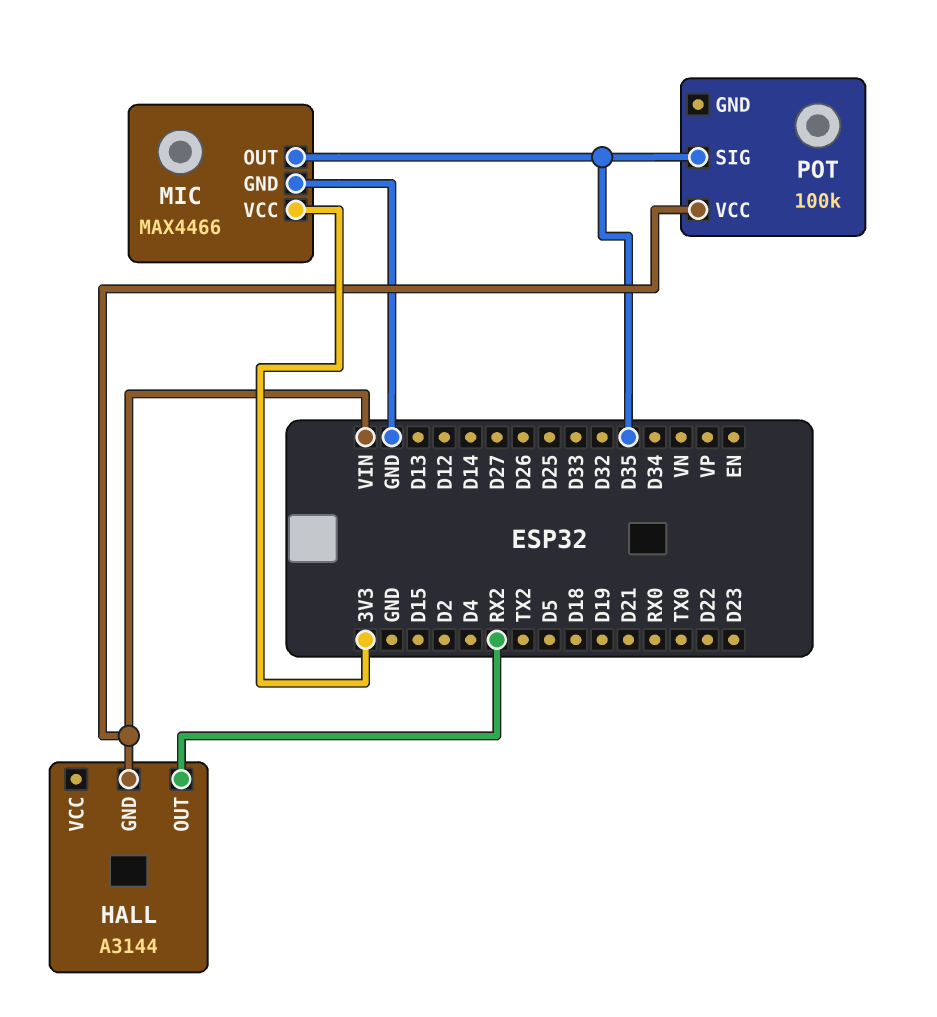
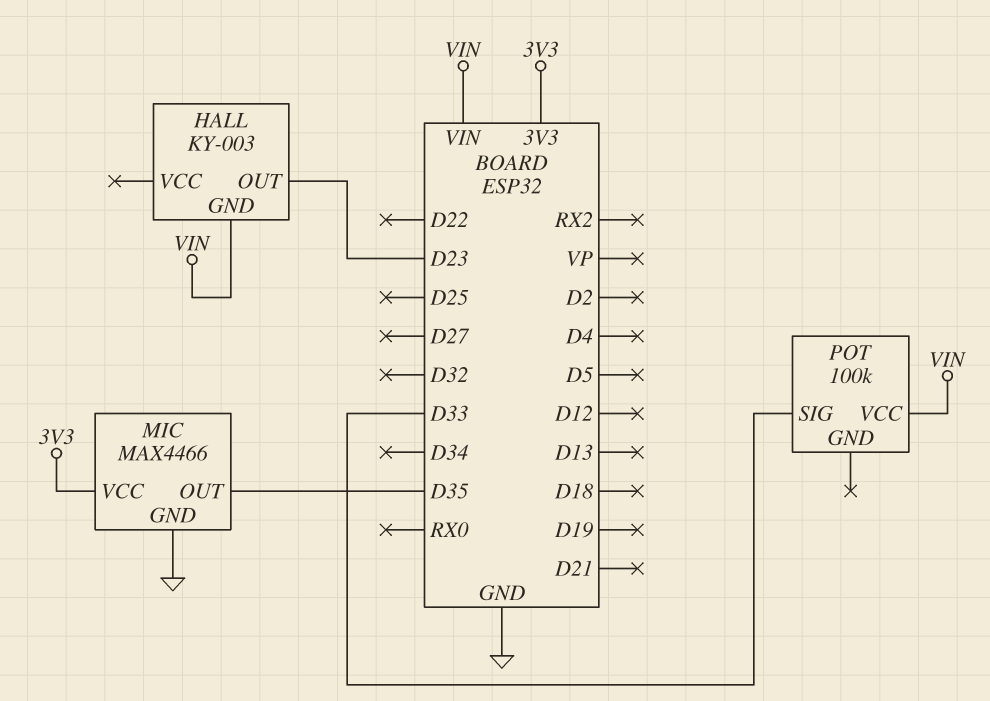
HALL: A3144 -> KY-003
HALL pin OUT: RX2 -> D23
POT pin SIG: D35 -> D33

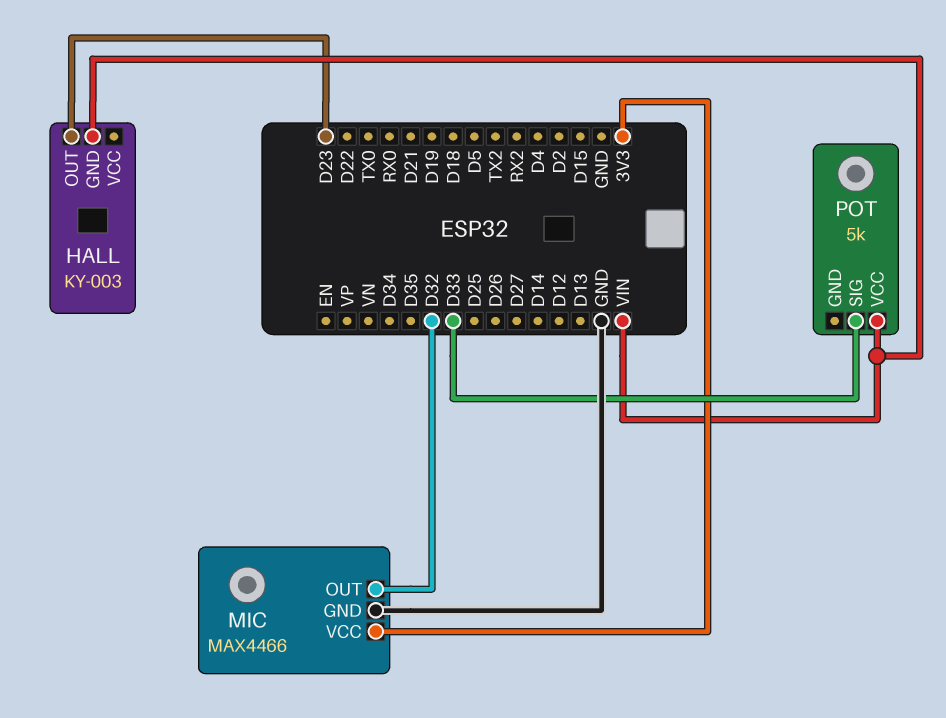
MIC pin OUT: D35 -> D32
POT: 100k -> 5k

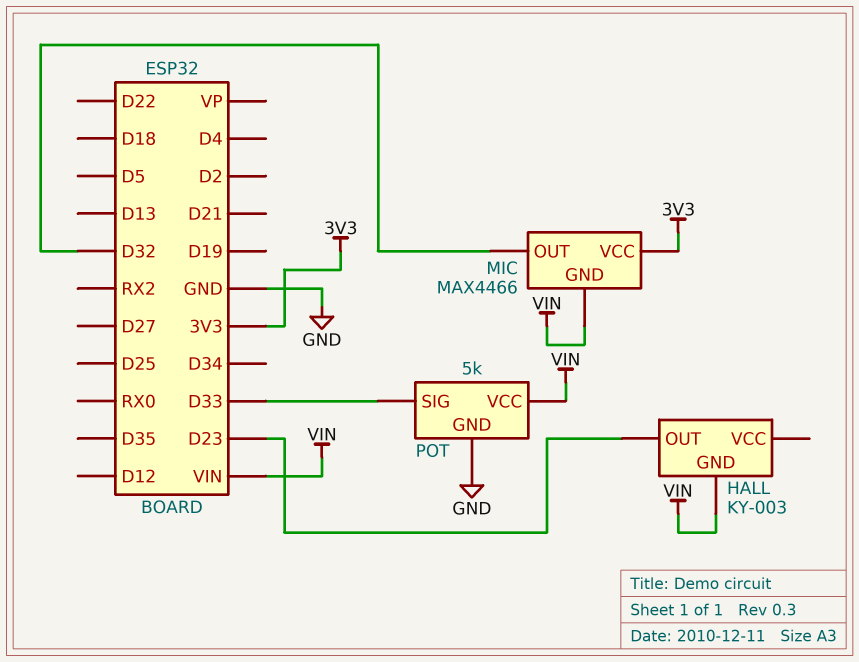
MIC pin GND: GND -> VIN
POT pin GND: none -> GND

